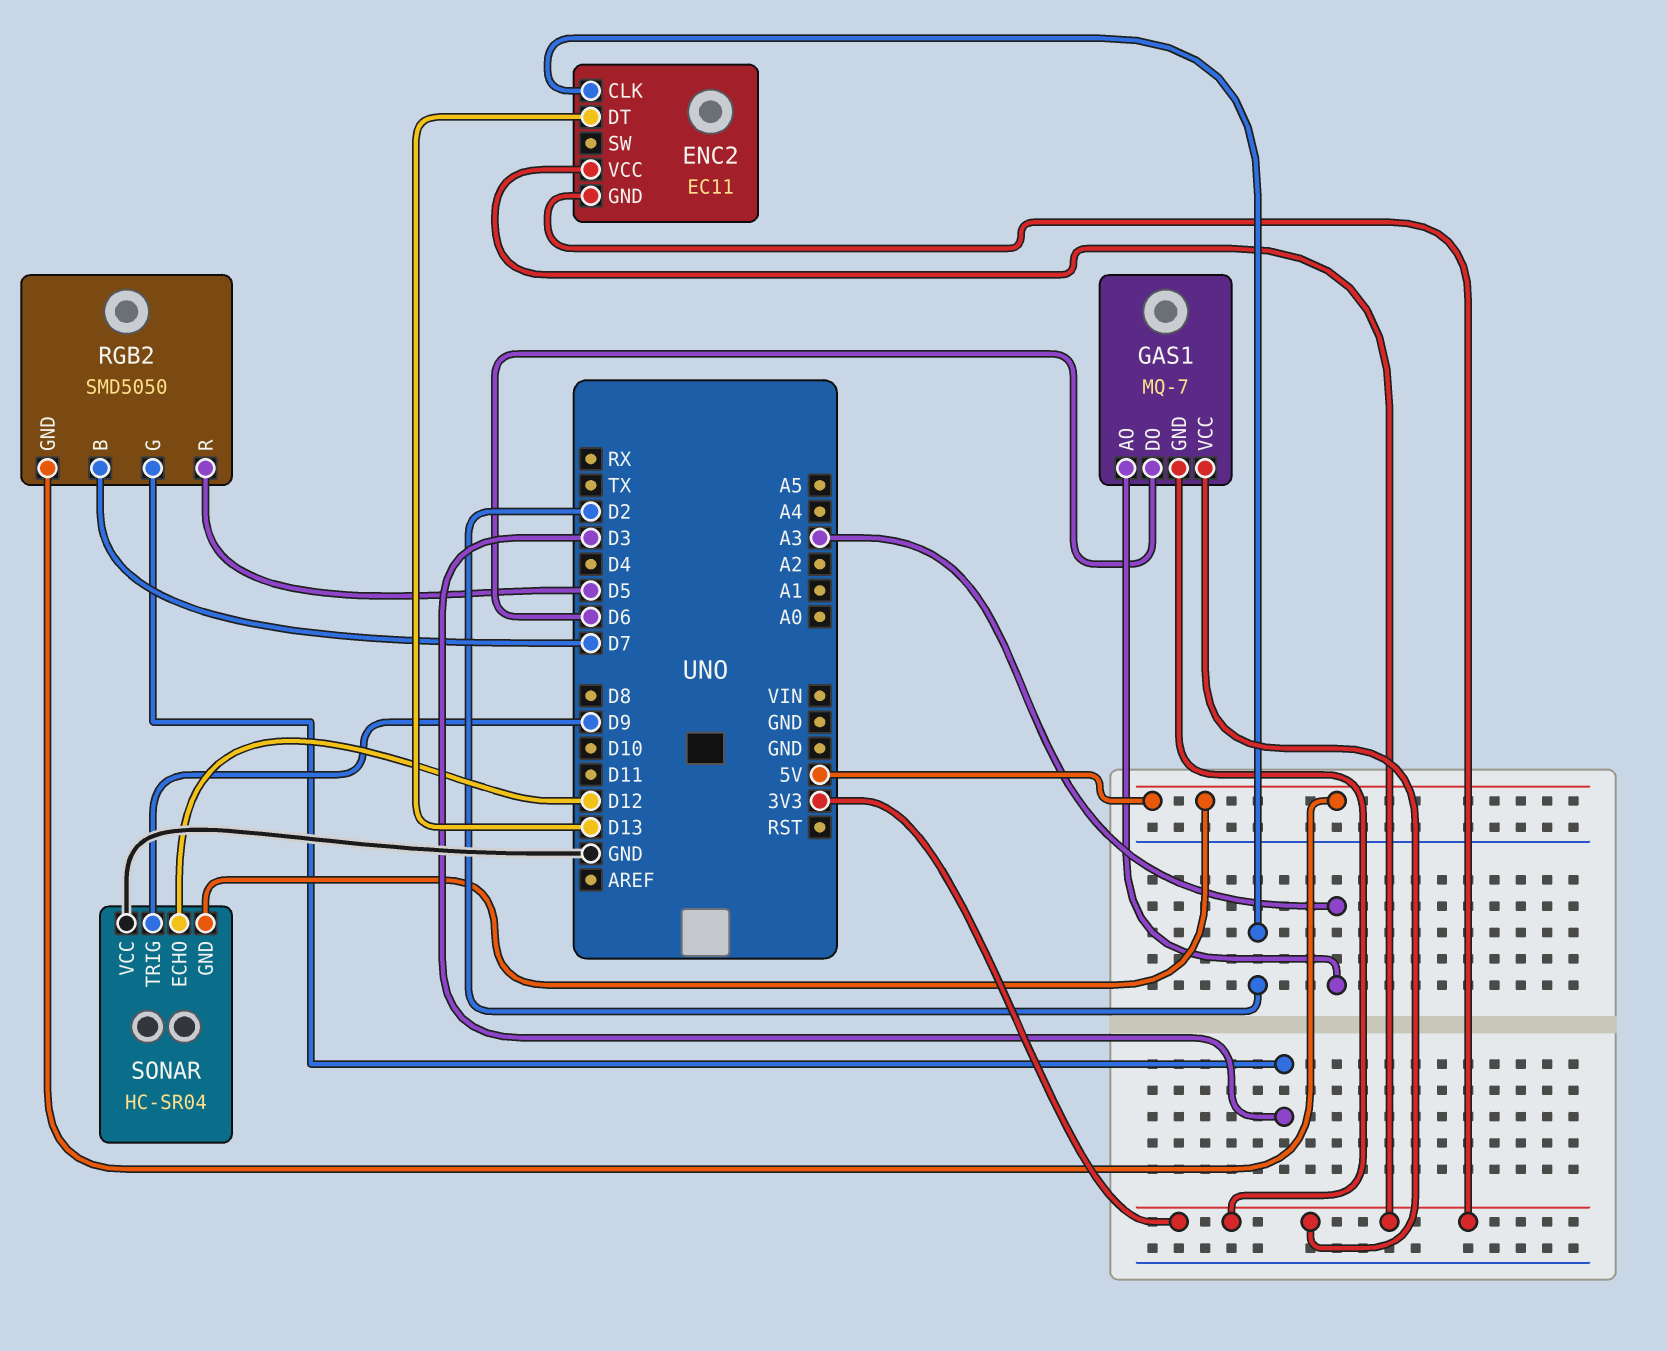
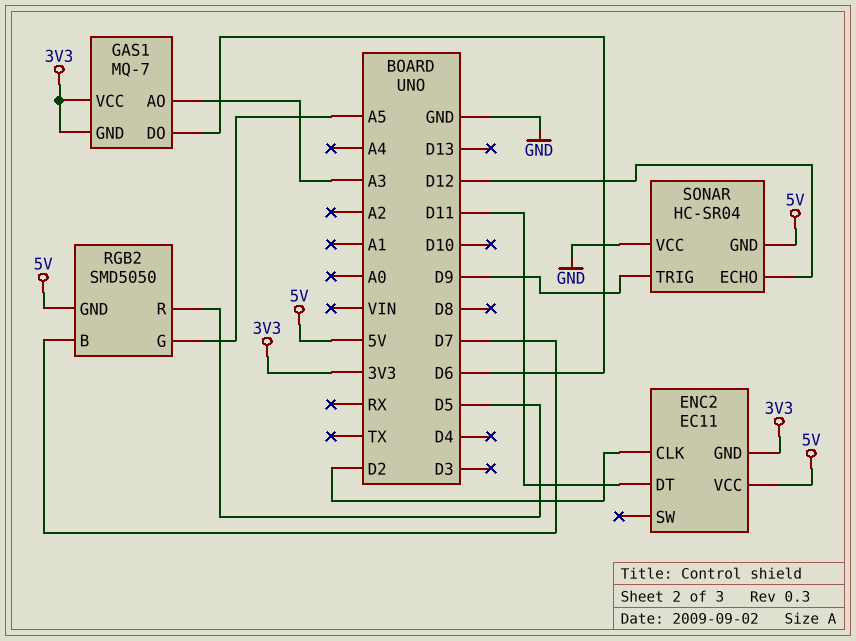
ENC2 pin DT: D13 -> D11
ENC2 pin VCC: 3V3 -> 5V
RGB2 pin G: D3 -> A5

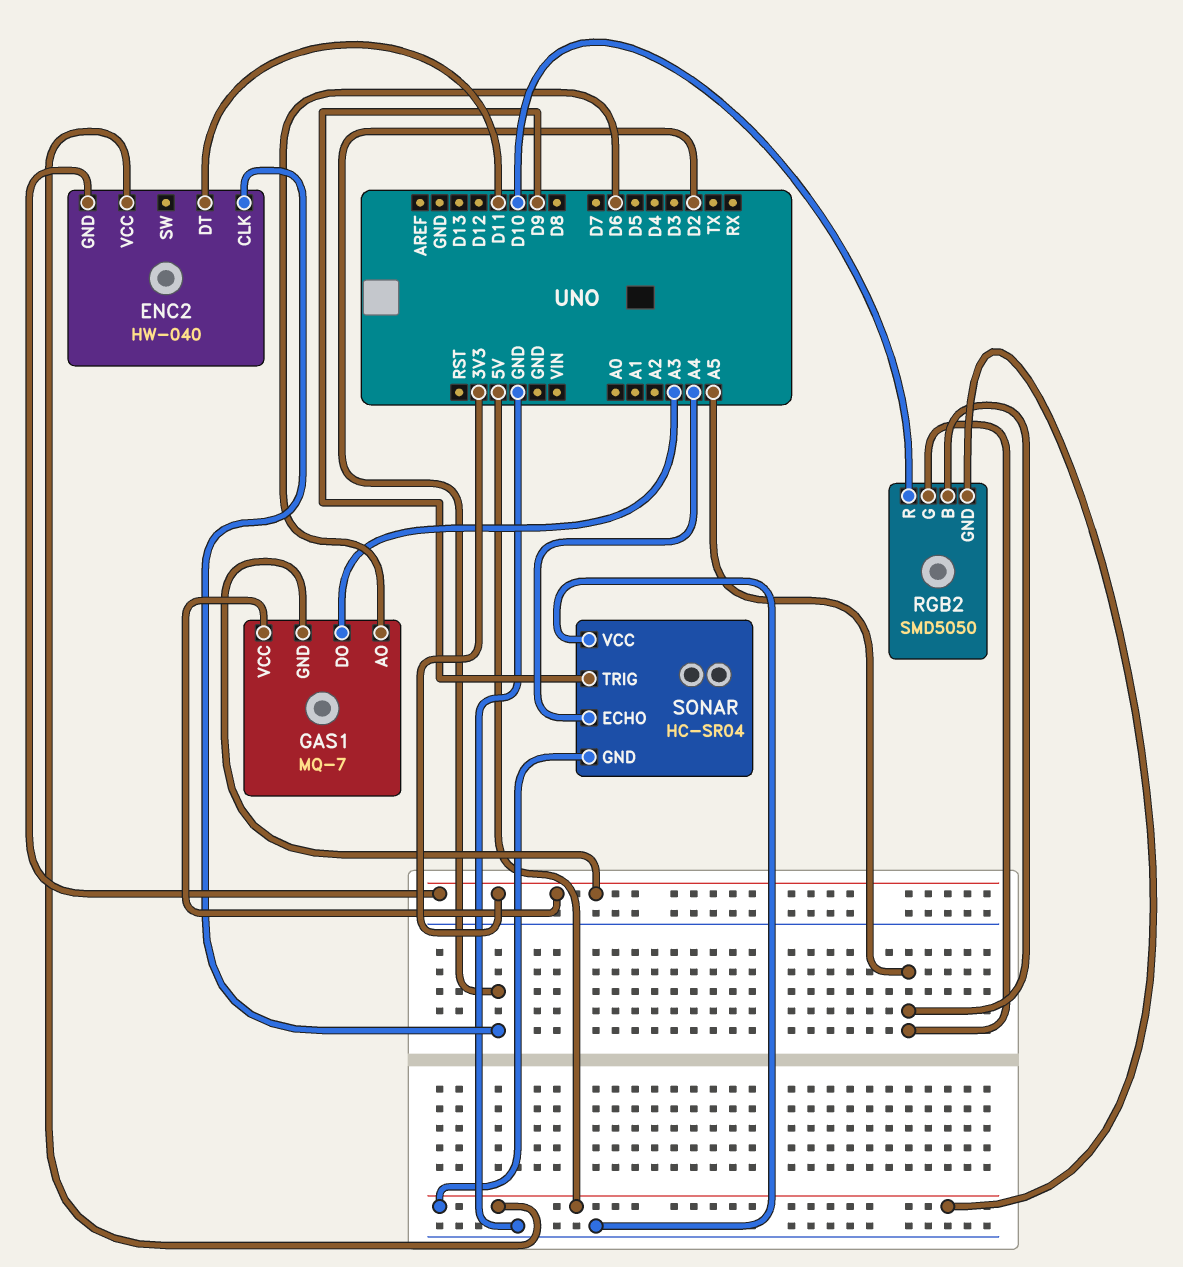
ENC2: EC11 -> HW-040
GAS1 pin AO: A3 -> D6
GAS1 pin DO: D6 -> A3
RGB2 pin B: D7 -> A5
RGB2 pin R: D5 -> D10
SONAR pin ECHO: D12 -> A4

